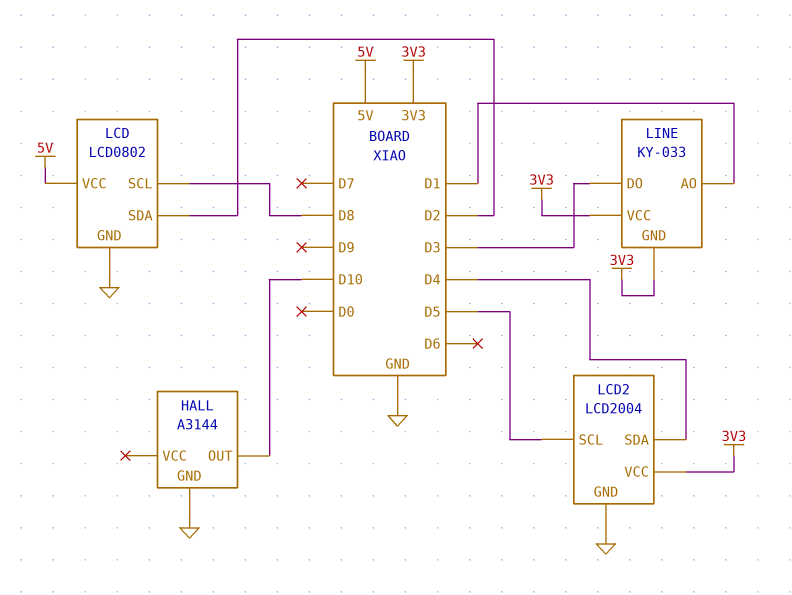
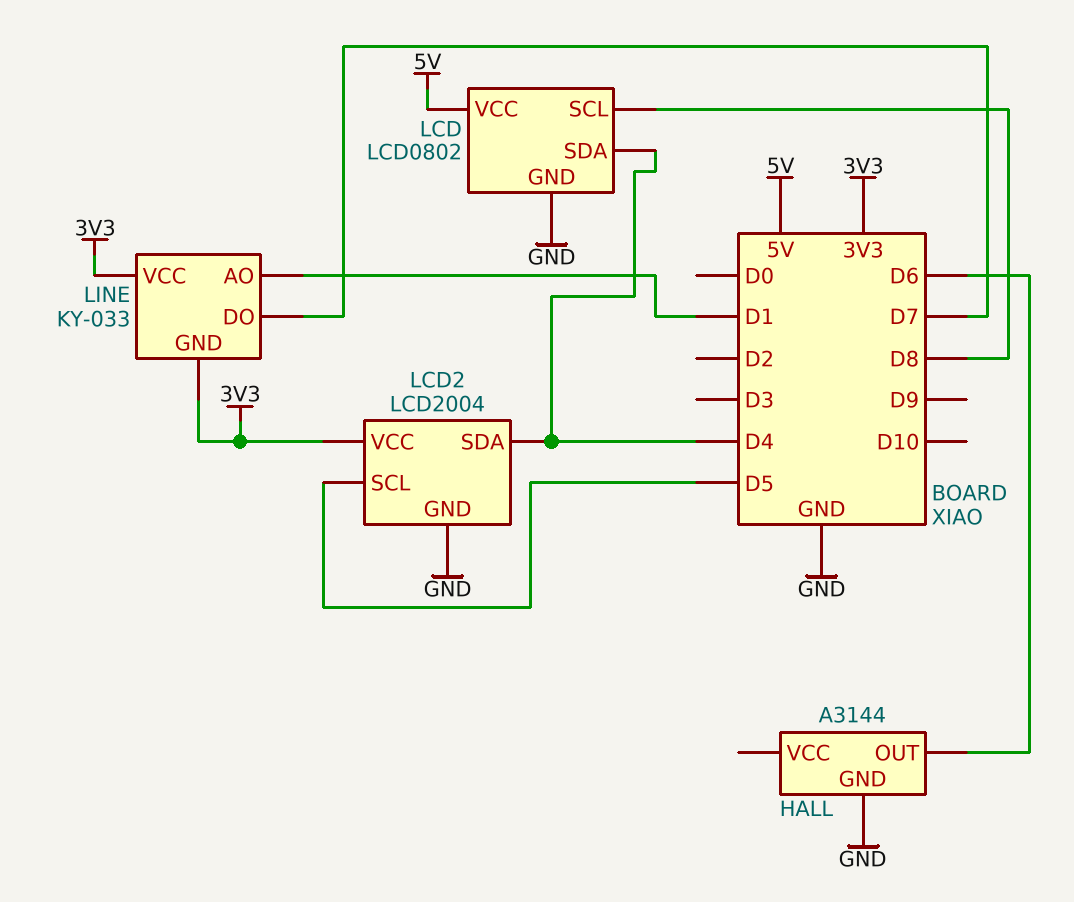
HALL pin OUT: D10 -> D6
LCD pin SDA: D2 -> D4
LINE pin DO: D3 -> D7

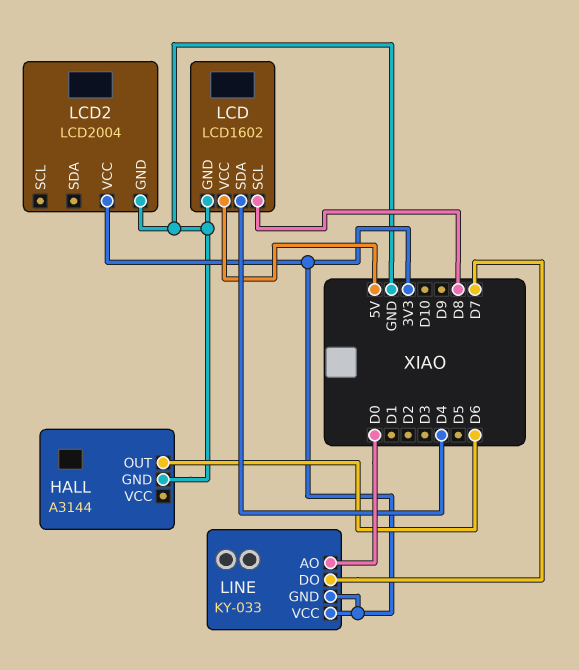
LCD: LCD0802 -> LCD1602
LCD2 pin SCL: D5 -> none
LCD2 pin SDA: D4 -> none
LINE pin AO: D1 -> D0

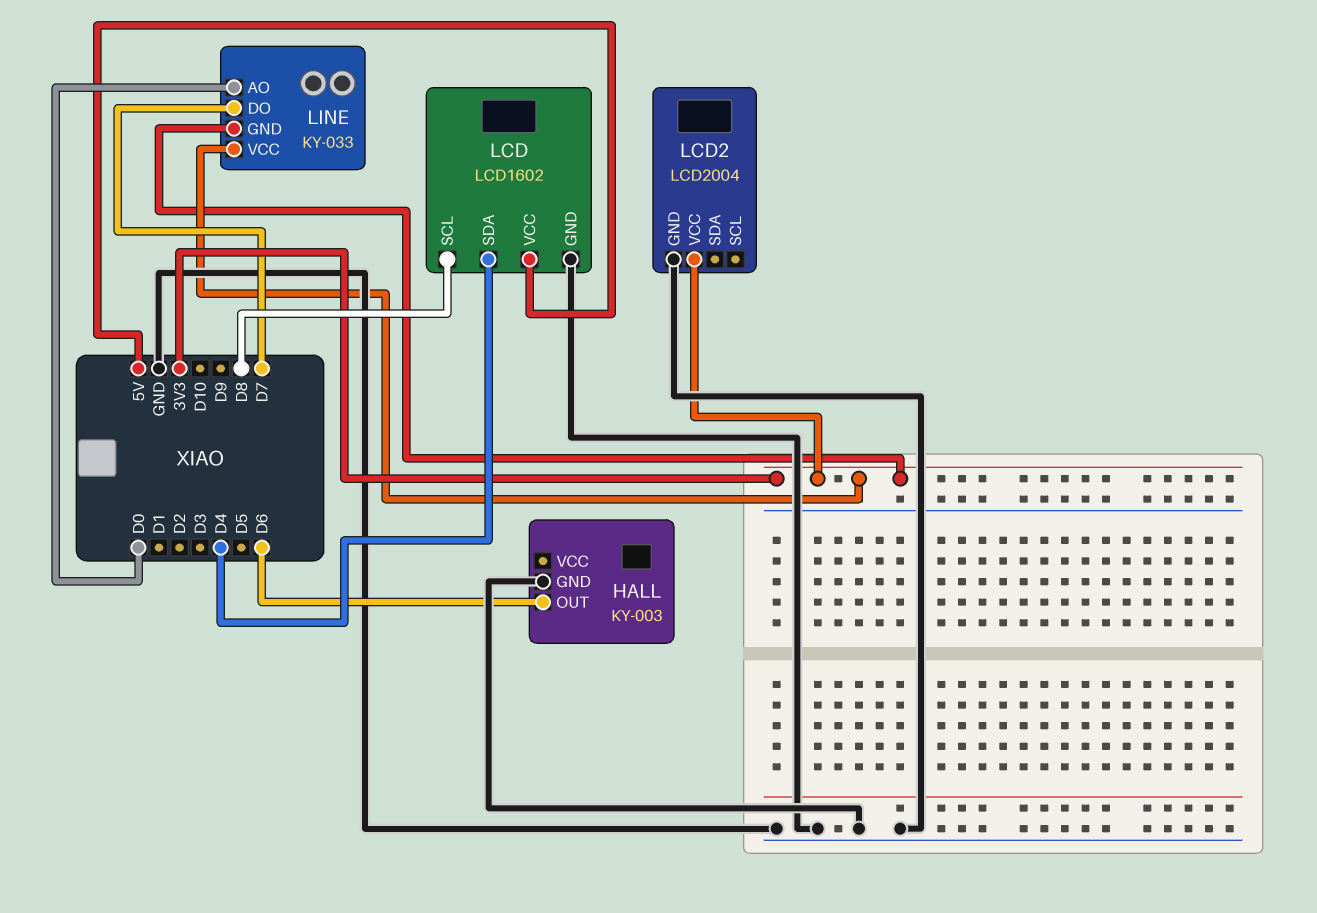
HALL: A3144 -> KY-003

